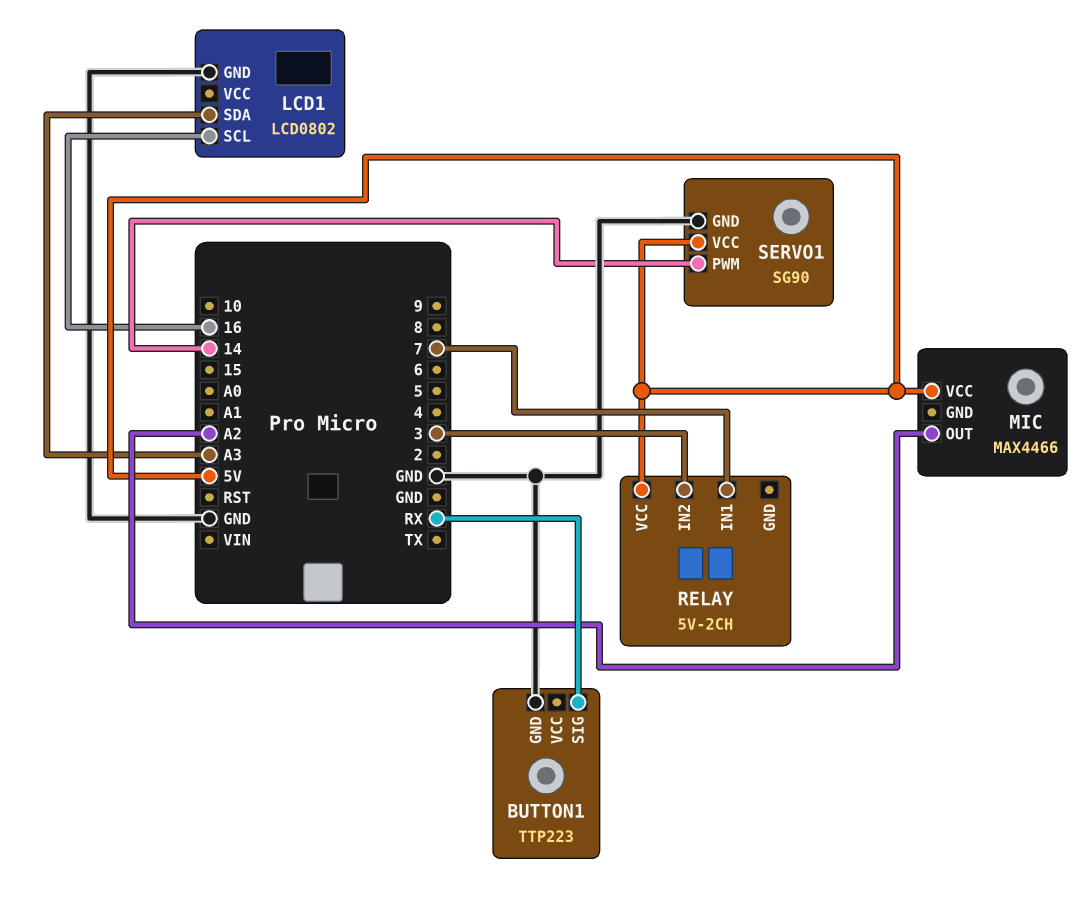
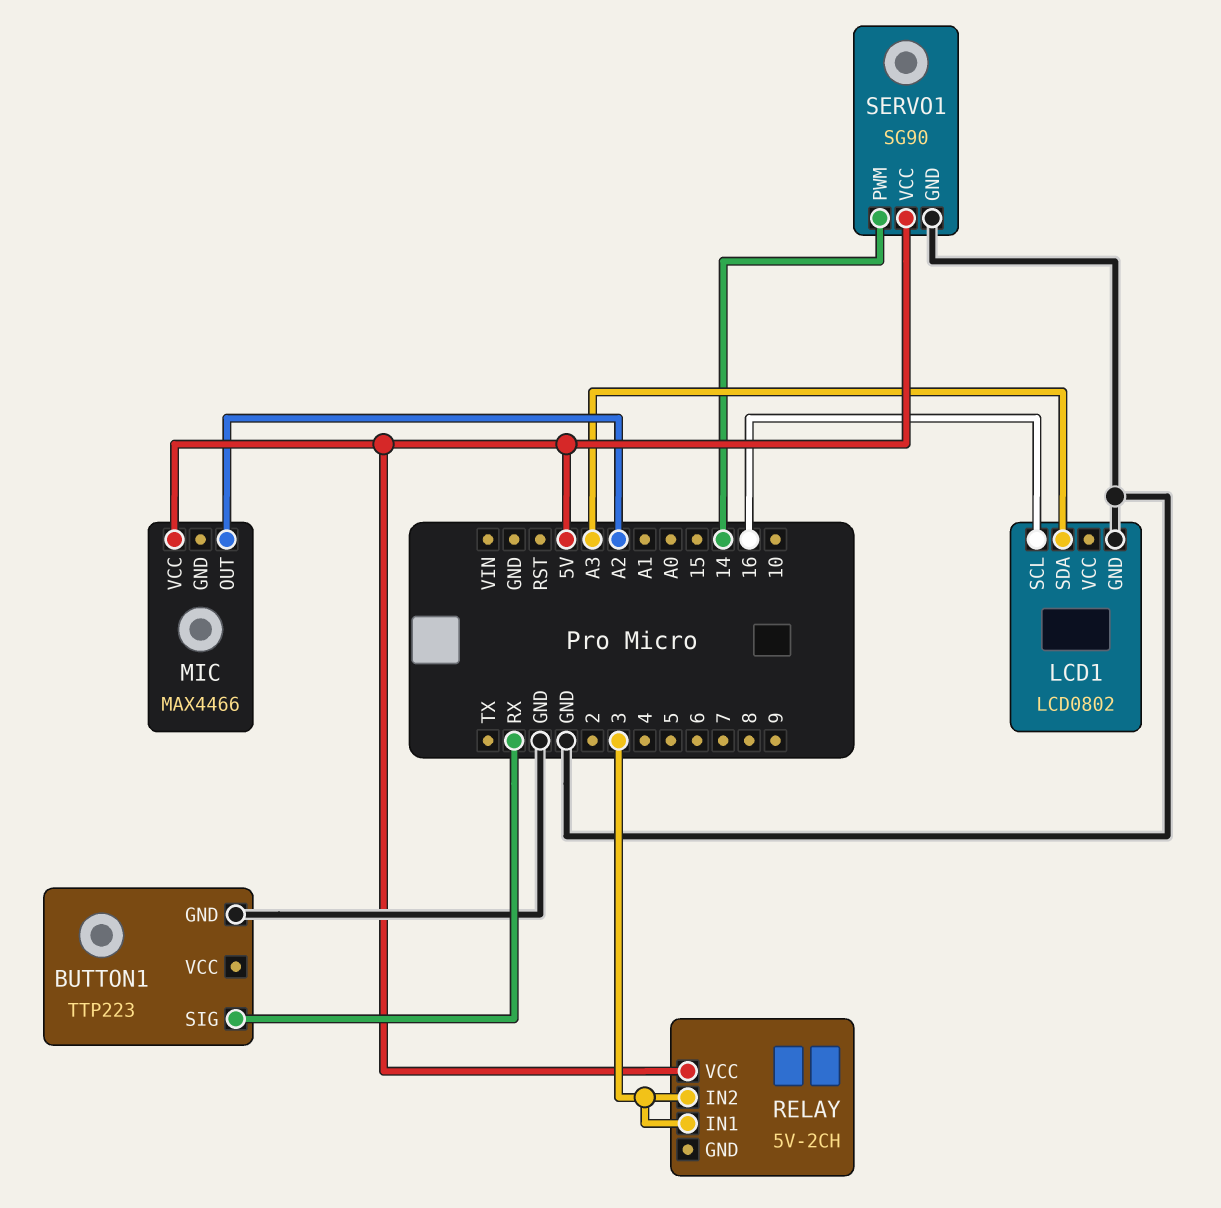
RELAY pin IN1: 7 -> 3

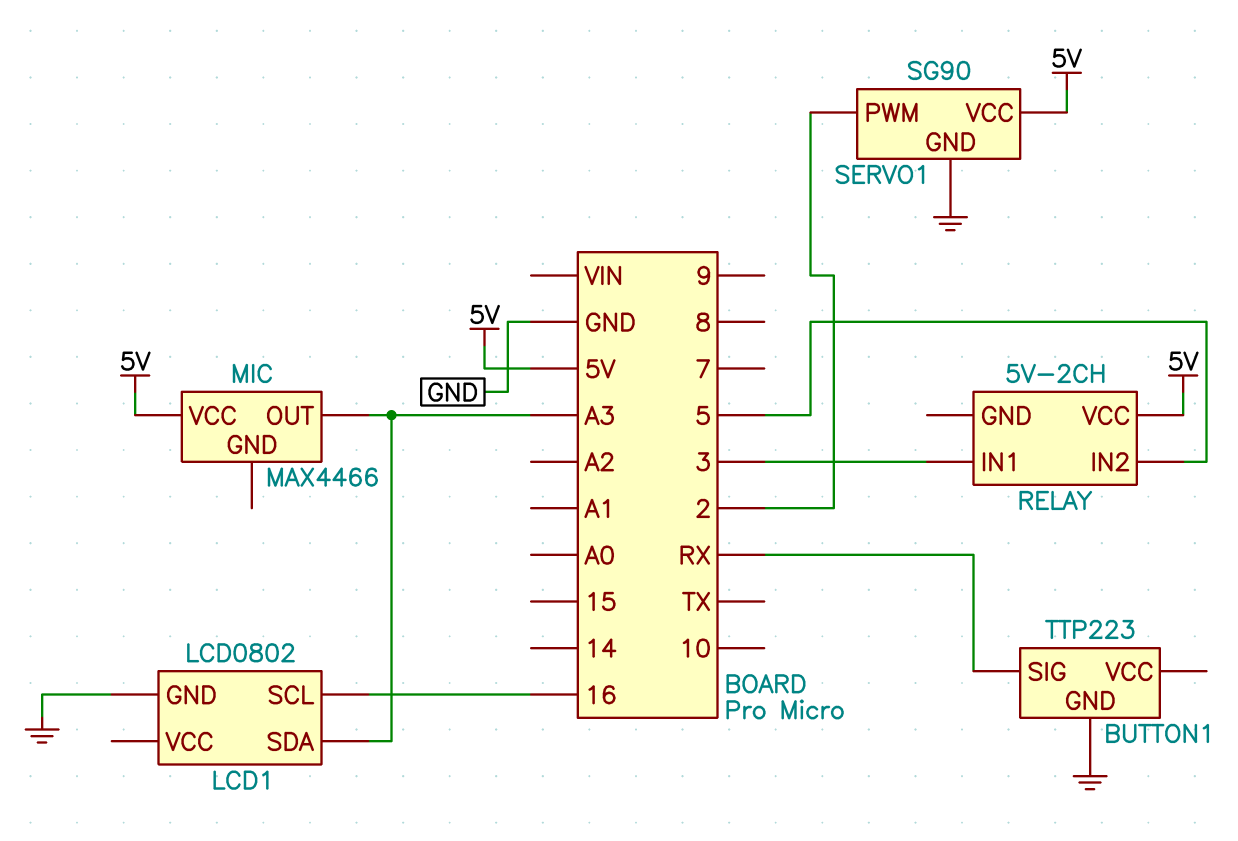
MIC pin OUT: A2 -> A3
RELAY pin IN2: 3 -> 5
SERVO1 pin PWM: 14 -> 2

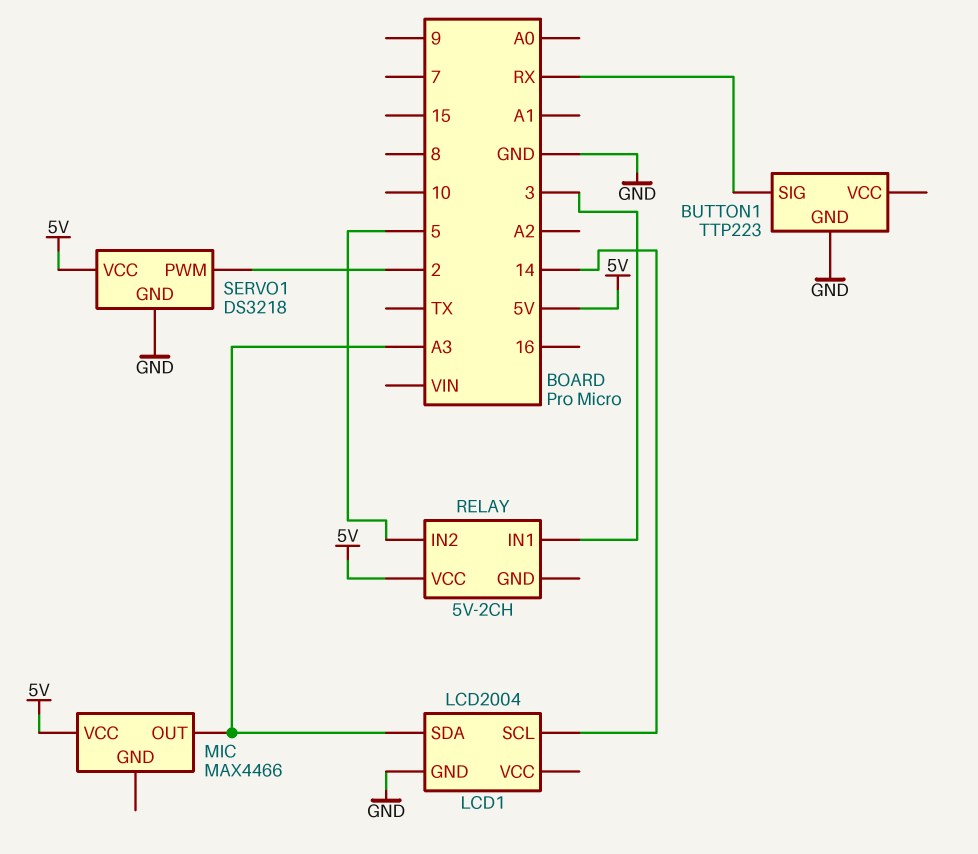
LCD1: LCD0802 -> LCD2004
LCD1 pin SCL: 16 -> 14
SERVO1: SG90 -> DS3218

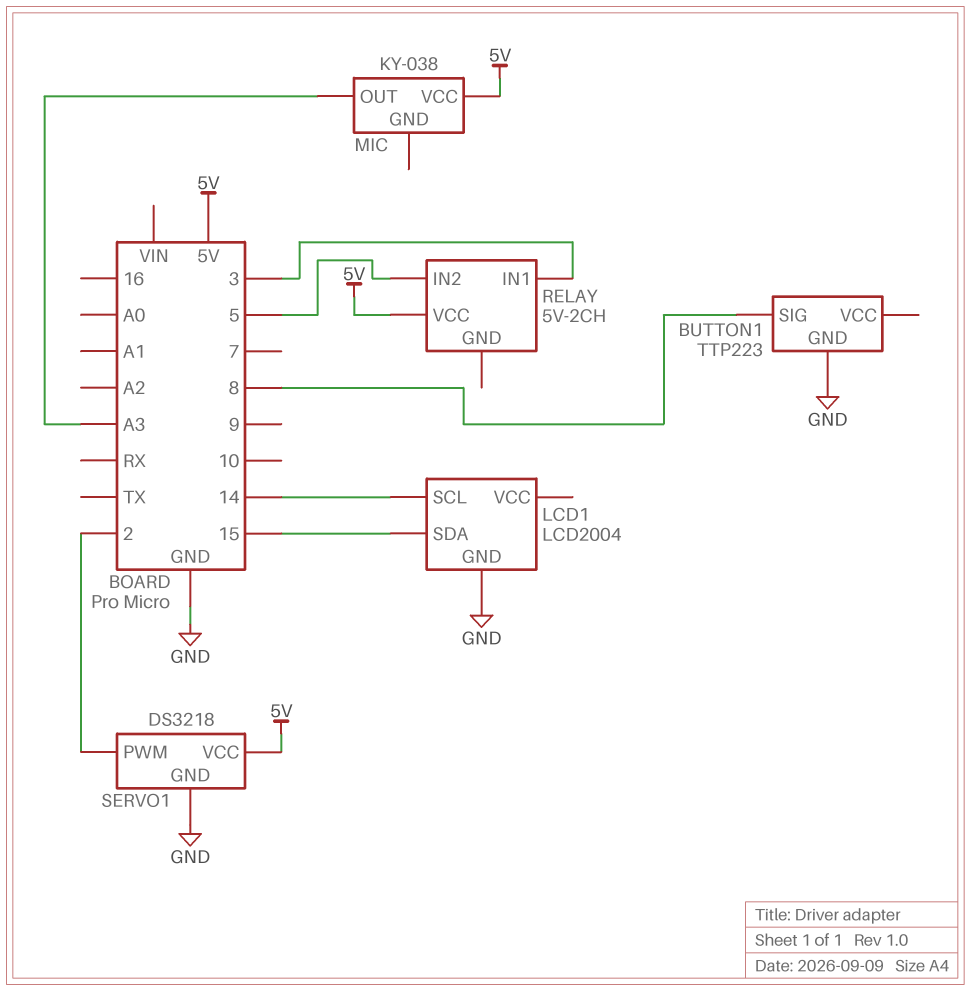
BUTTON1 pin SIG: RX -> 8
LCD1 pin SDA: A3 -> 15
MIC: MAX4466 -> KY-038

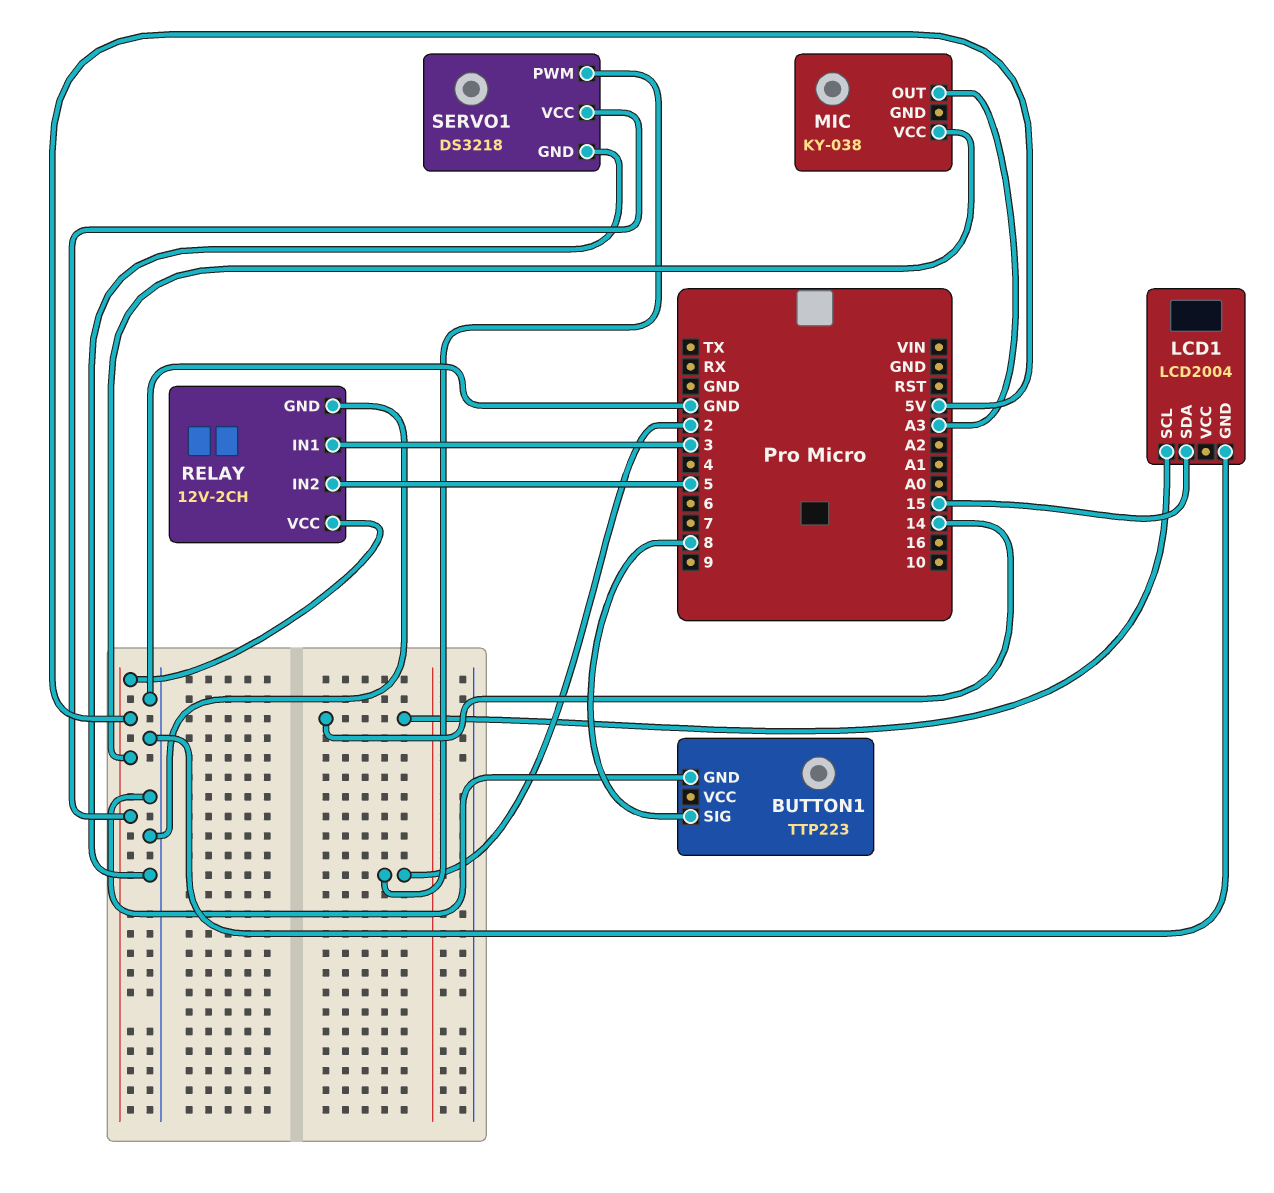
RELAY: 5V-2CH -> 12V-2CH
RELAY pin GND: none -> GND

